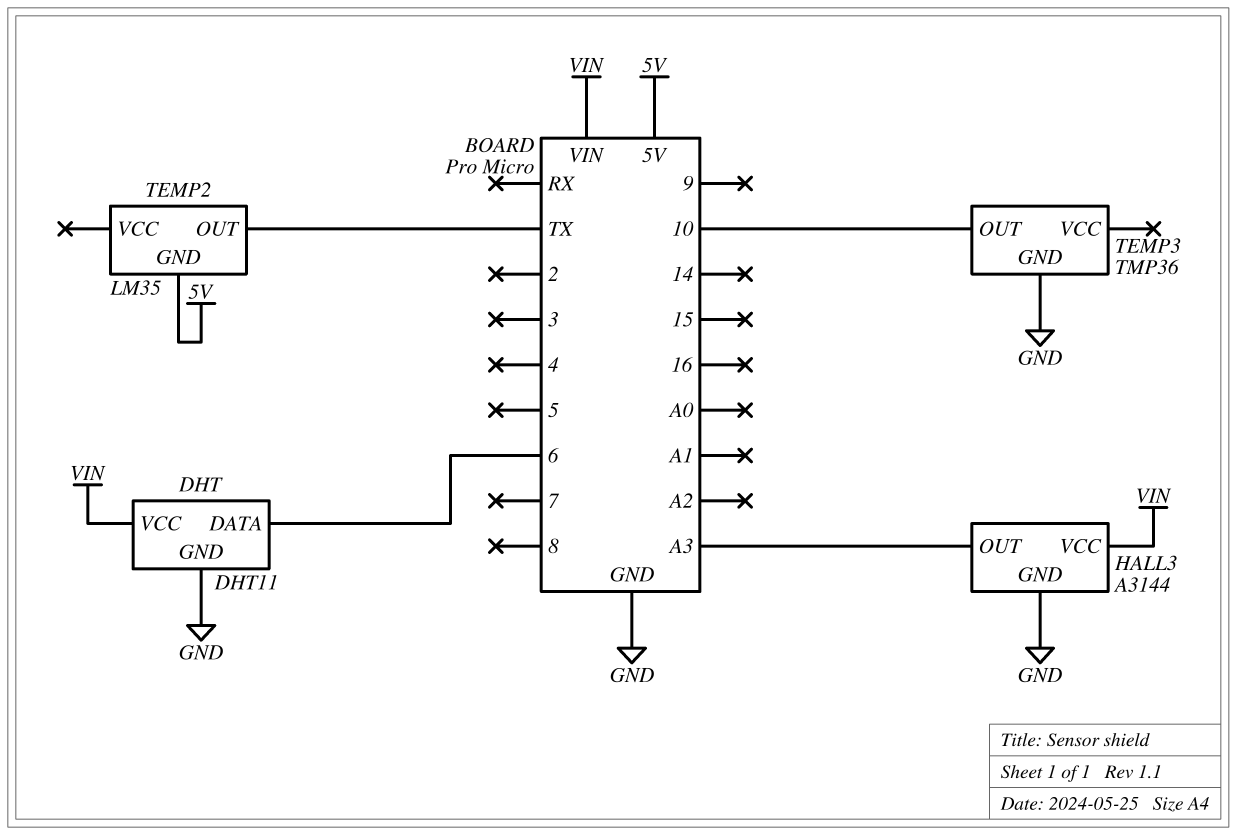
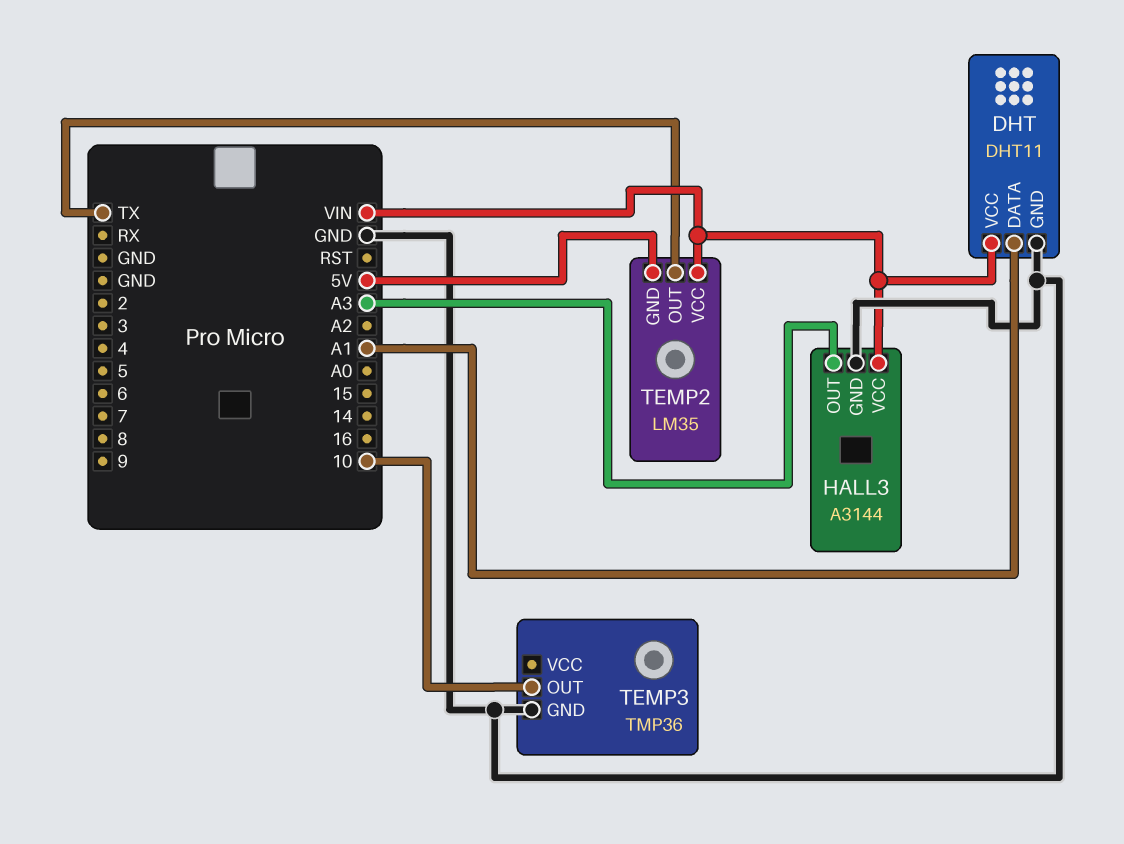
DHT pin DATA: 6 -> A1
TEMP2 pin VCC: none -> VIN

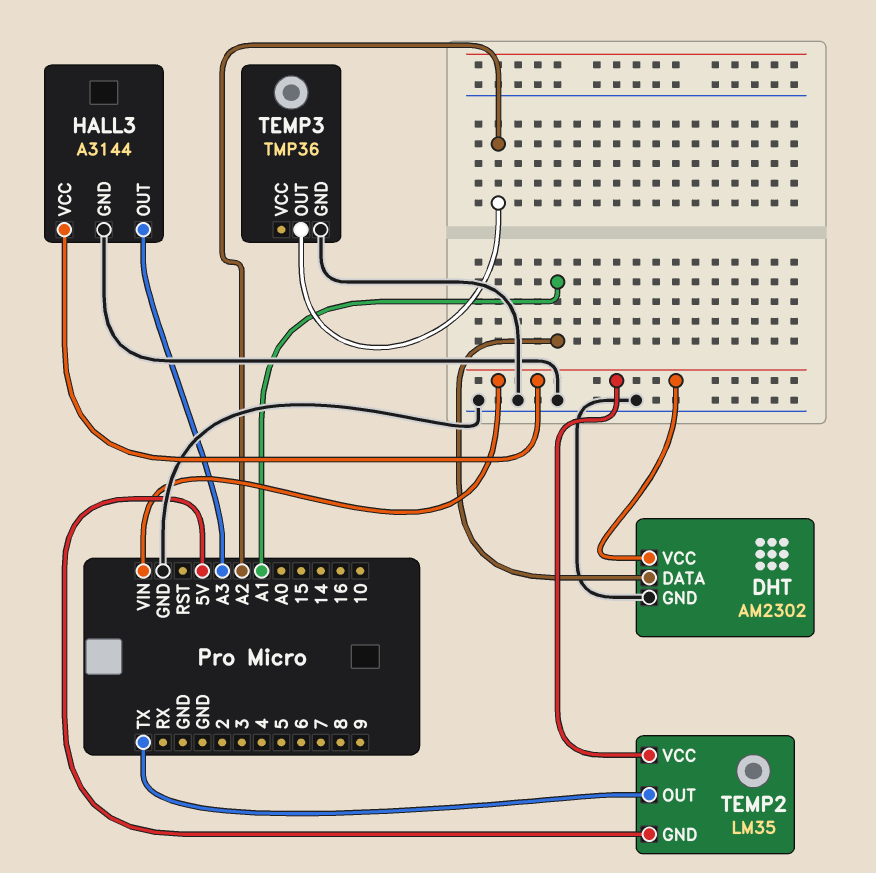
DHT: DHT11 -> AM2302
TEMP3 pin OUT: 10 -> A2

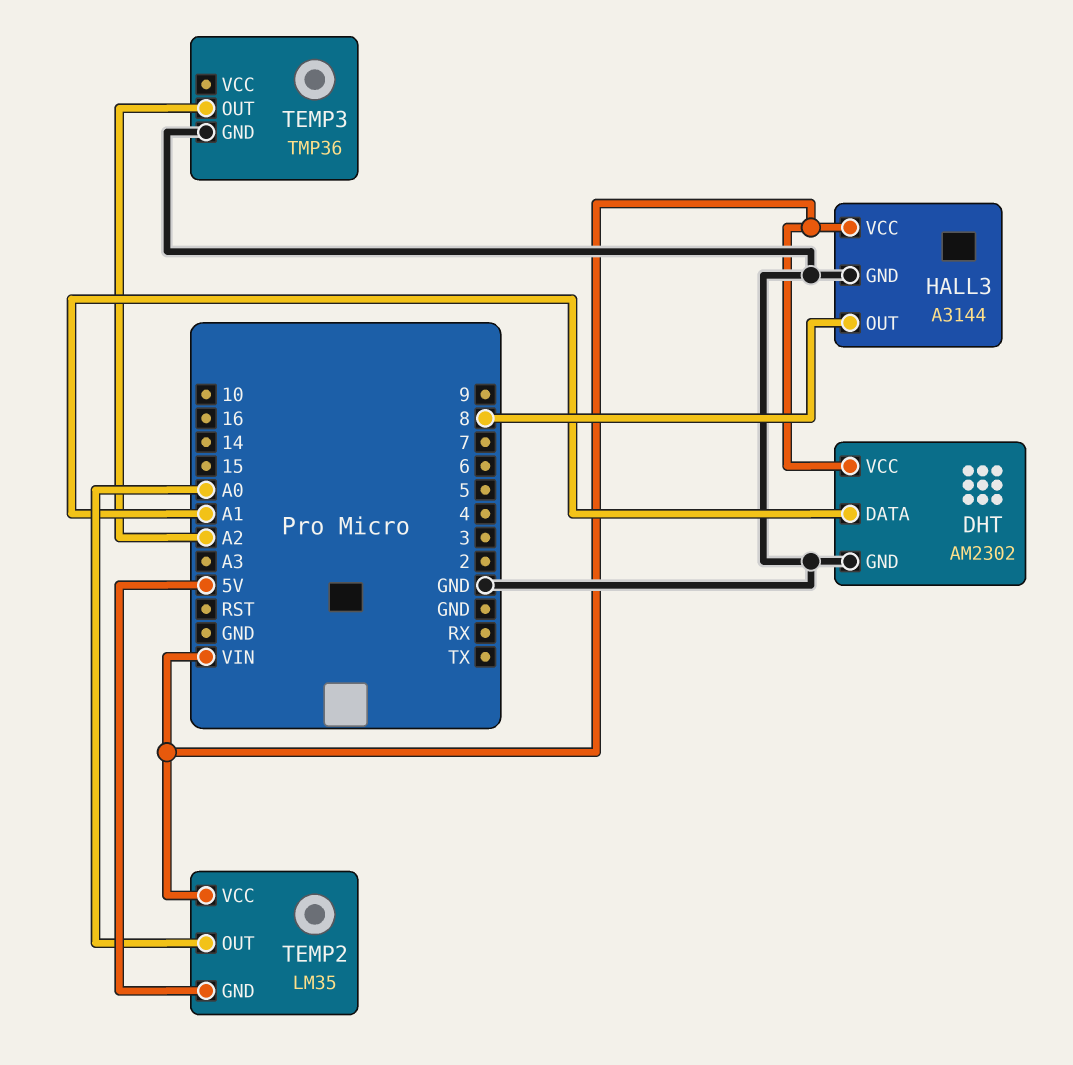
HALL3 pin OUT: A3 -> 8
TEMP2 pin OUT: TX -> A0

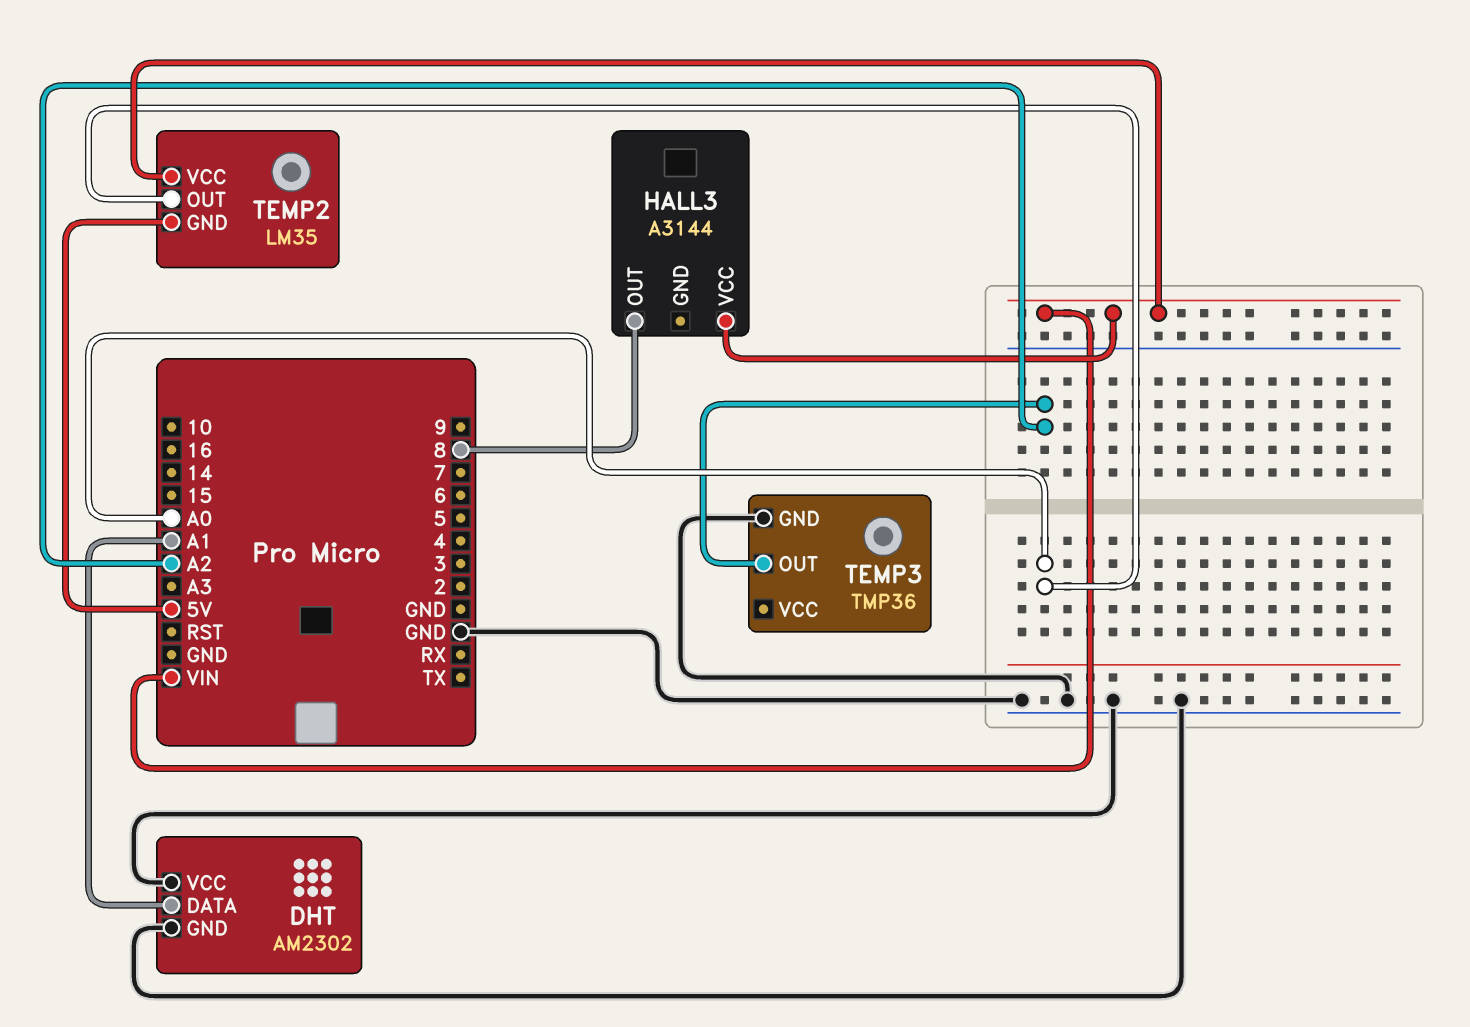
DHT pin VCC: VIN -> GND
HALL3 pin GND: GND -> none

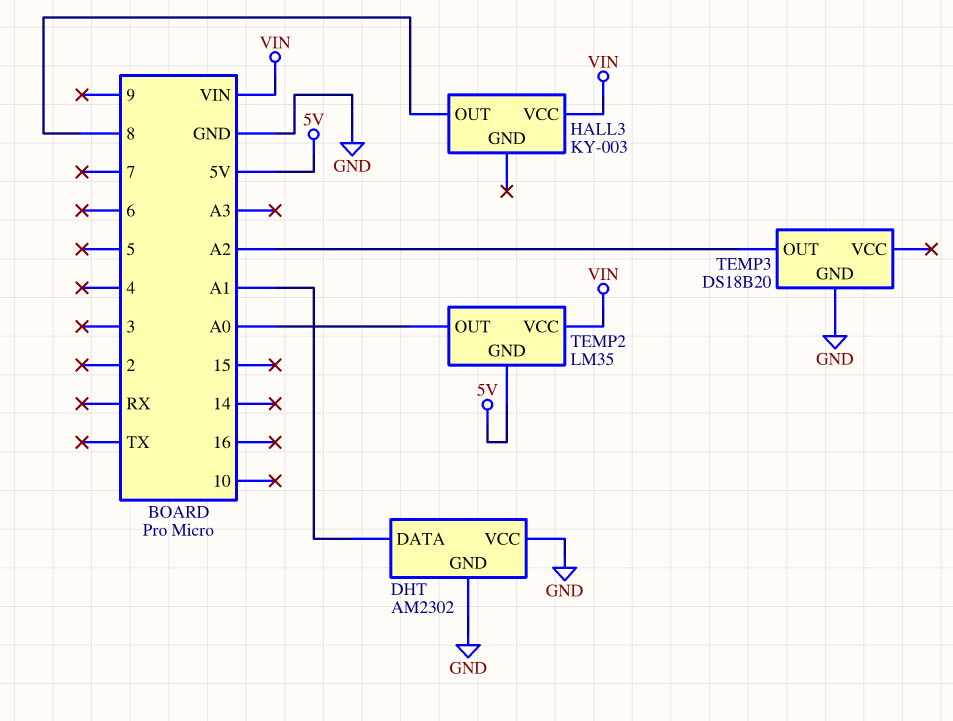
HALL3: A3144 -> KY-003
TEMP3: TMP36 -> DS18B20

